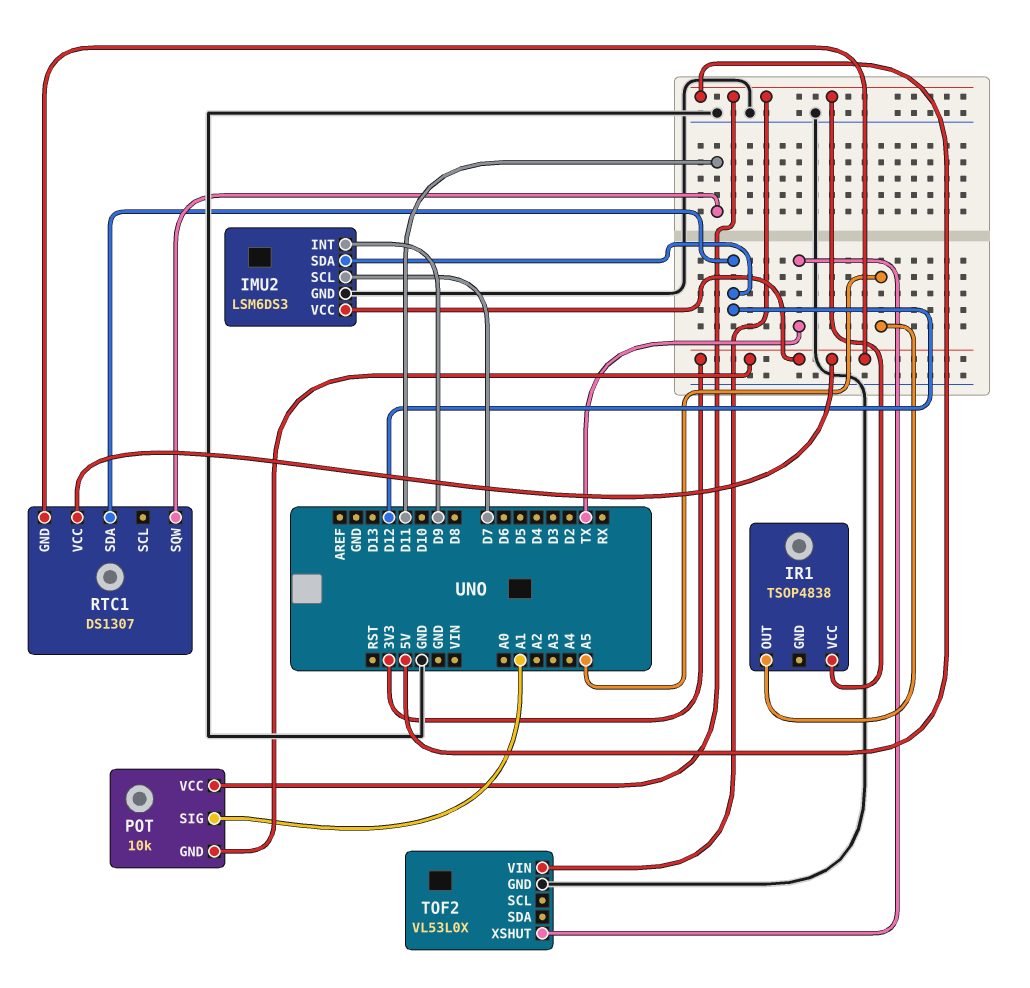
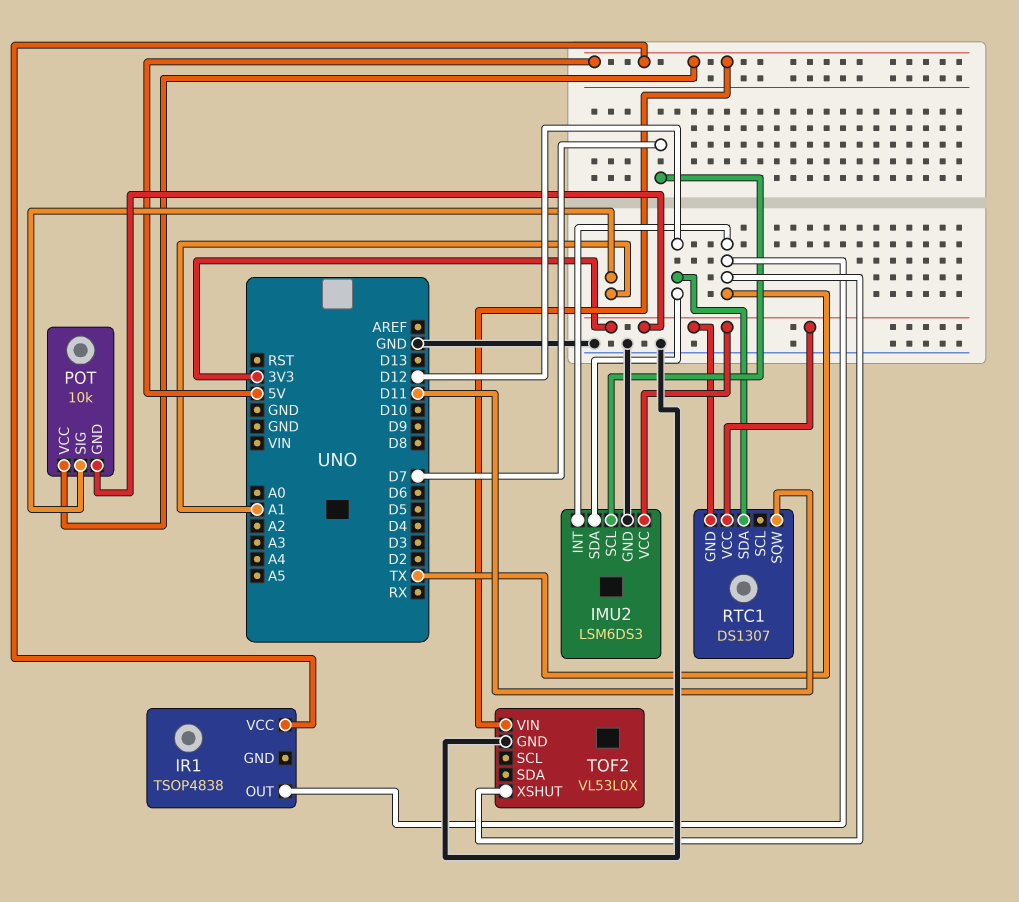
IMU2 pin INT: D9 -> TX
IR1 pin OUT: A5 -> TX

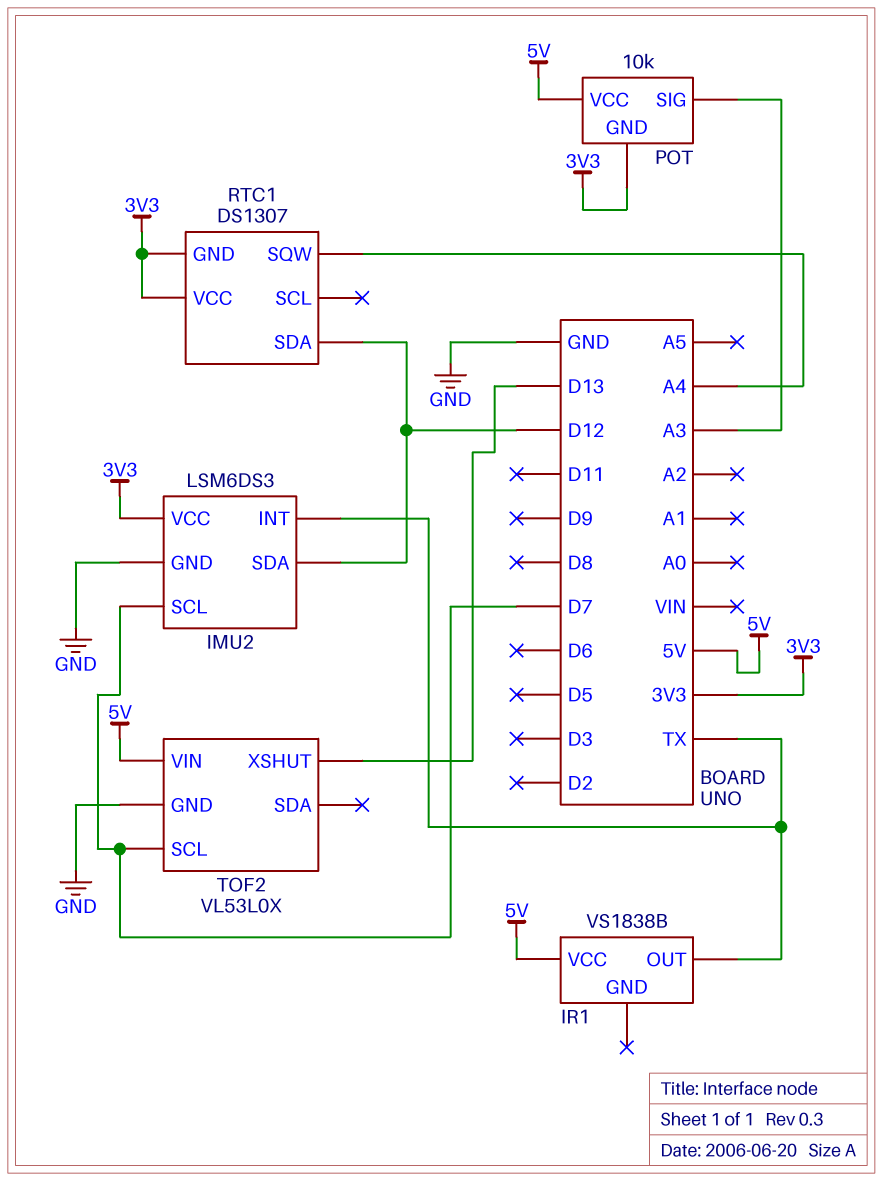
IR1: TSOP4838 -> VS1838B
POT pin SIG: A1 -> A3
RTC1 pin SQW: D11 -> A4
TOF2 pin SCL: none -> D7
TOF2 pin XSHUT: TX -> D13

